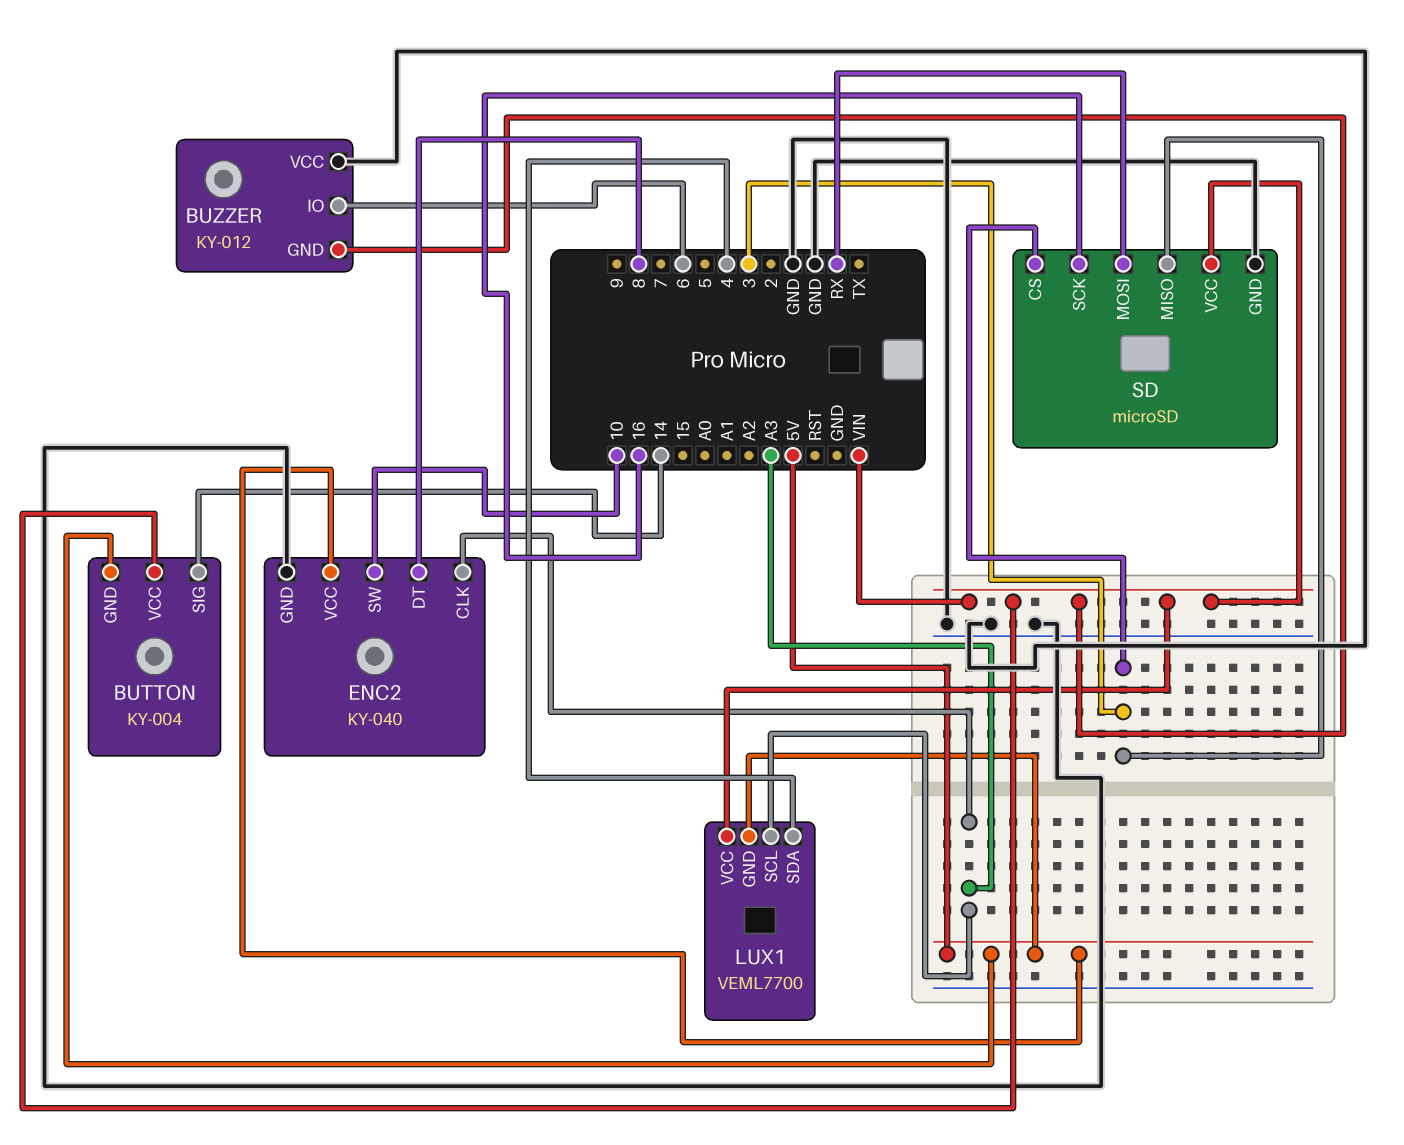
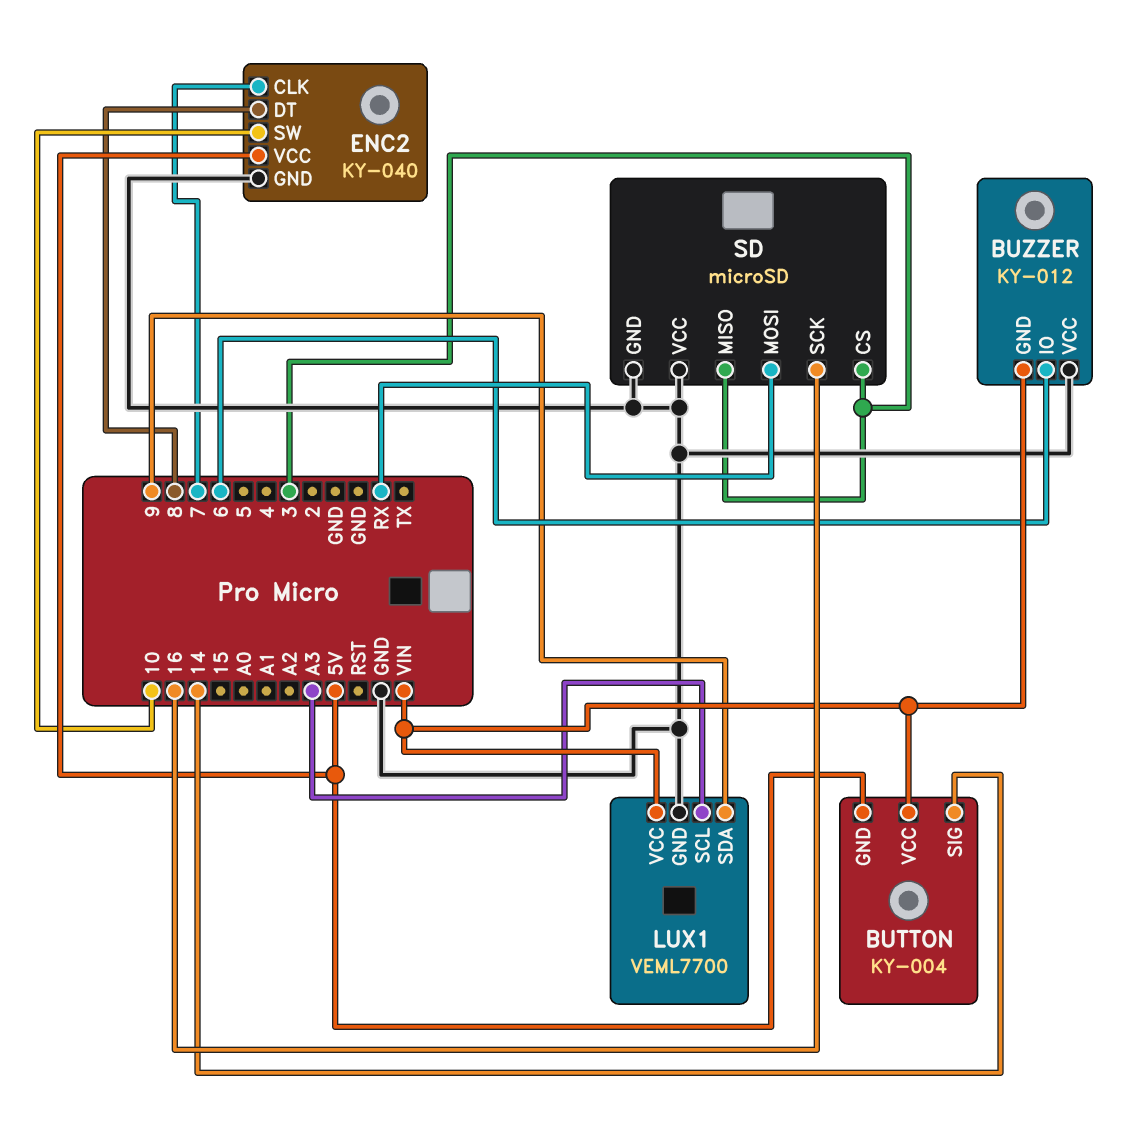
ENC2 pin CLK: A3 -> 7
LUX1 pin GND: 5V -> GND
LUX1 pin SDA: 4 -> 9
SD pin VCC: VIN -> GND

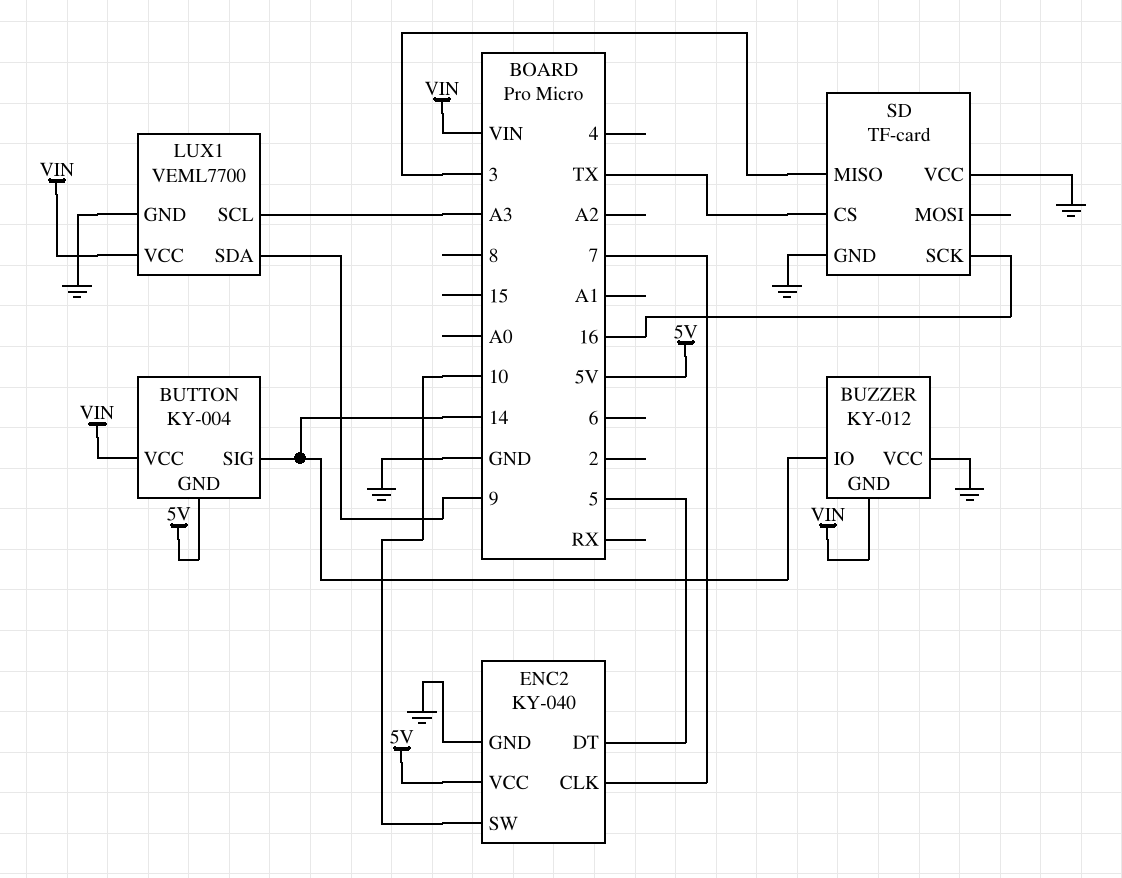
BUZZER pin IO: 6 -> 14
ENC2 pin DT: 8 -> 5
SD: microSD -> TF-card
SD pin CS: 3 -> TX
SD pin MOSI: RX -> none

